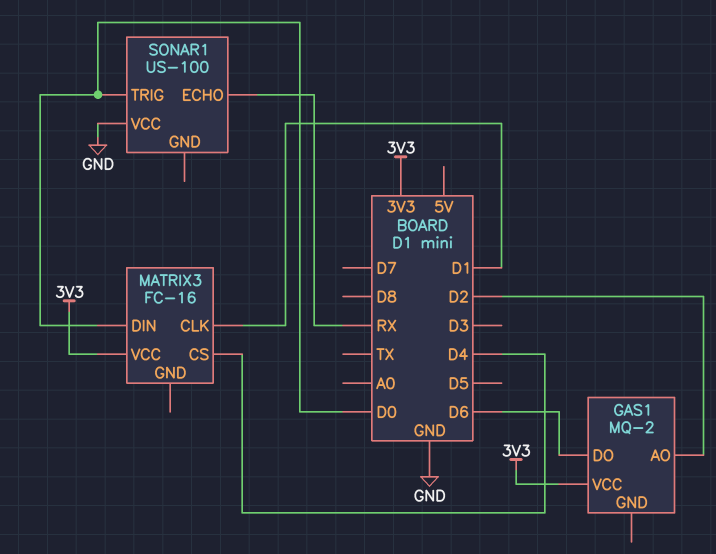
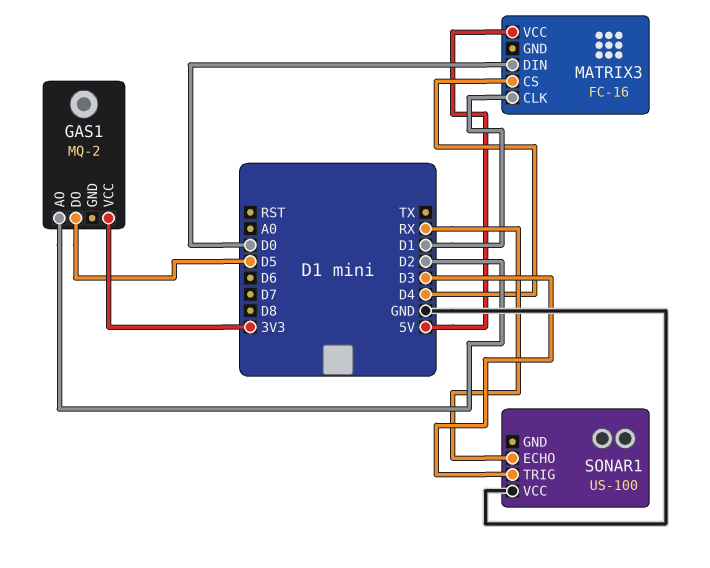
GAS1 pin DO: D6 -> D5
MATRIX3 pin VCC: 3V3 -> 5V
SONAR1 pin TRIG: D0 -> D3

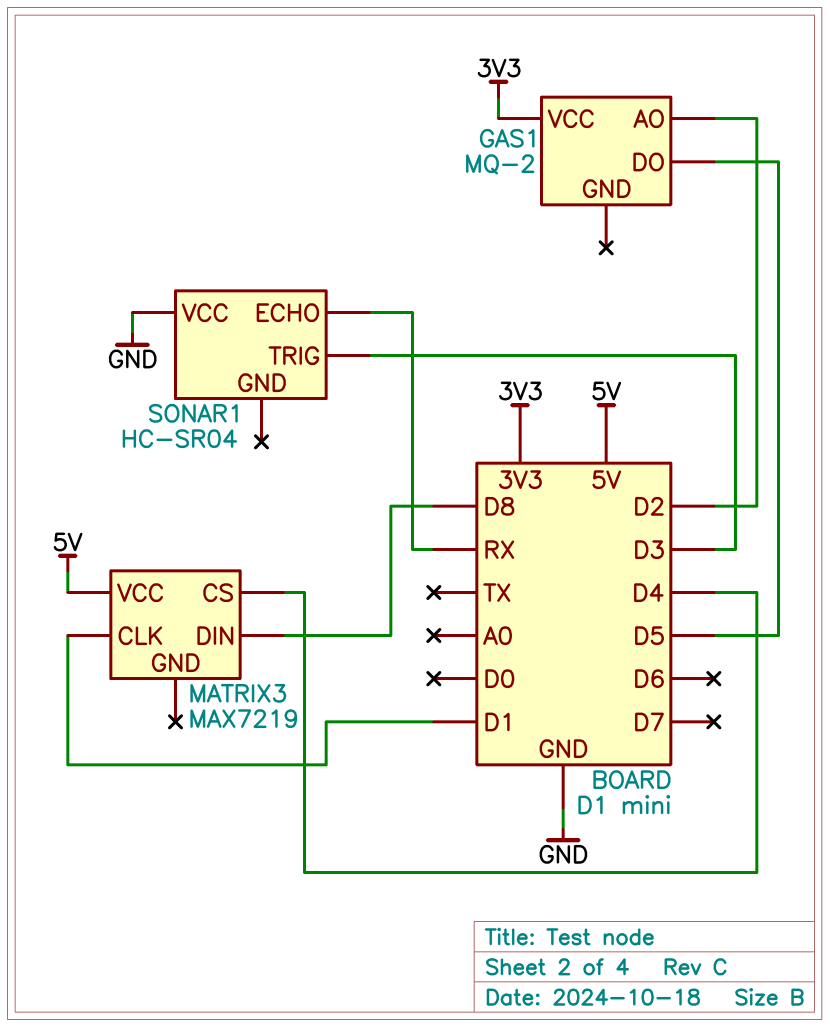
MATRIX3: FC-16 -> MAX7219
MATRIX3 pin DIN: D0 -> D8
SONAR1: US-100 -> HC-SR04

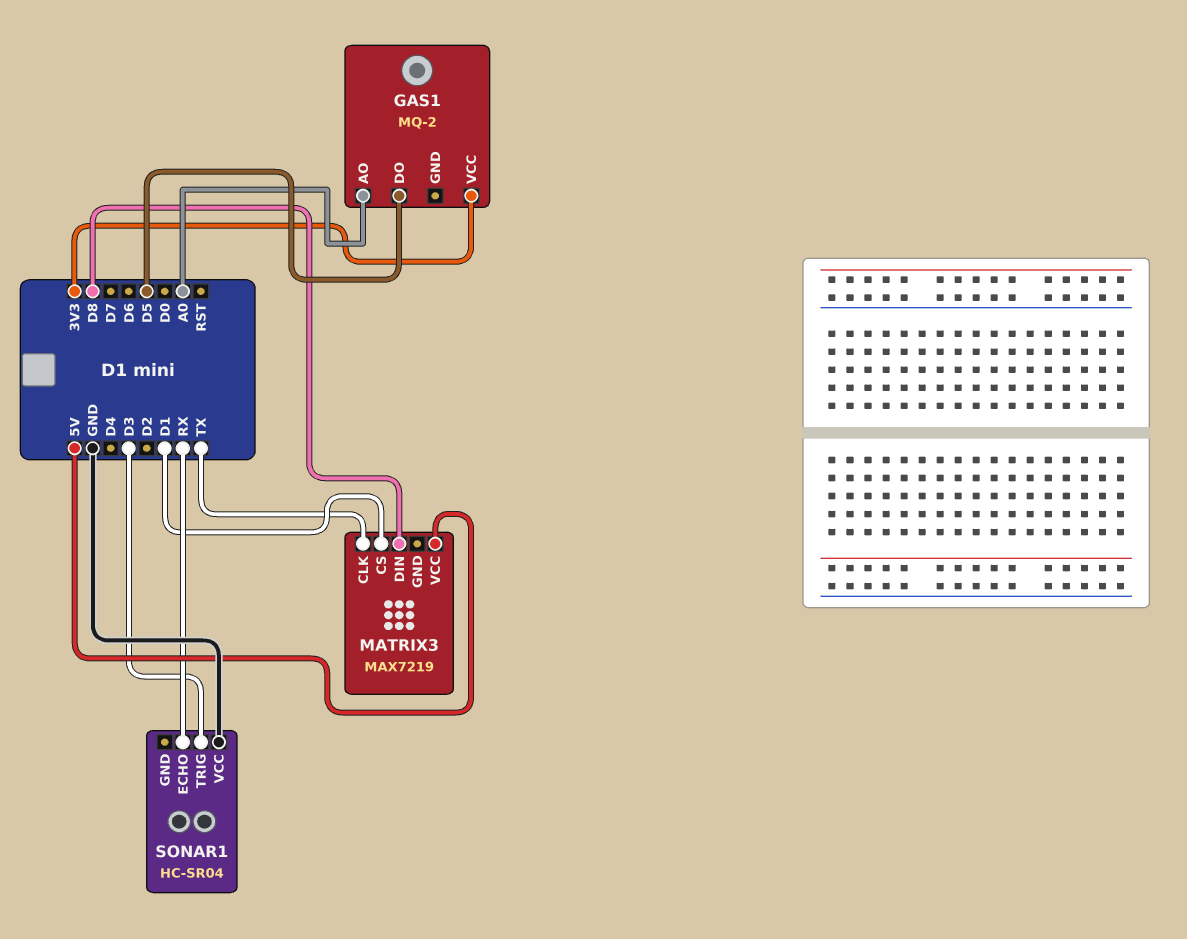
GAS1 pin AO: D2 -> A0
MATRIX3 pin CLK: D1 -> TX
MATRIX3 pin CS: D4 -> D1

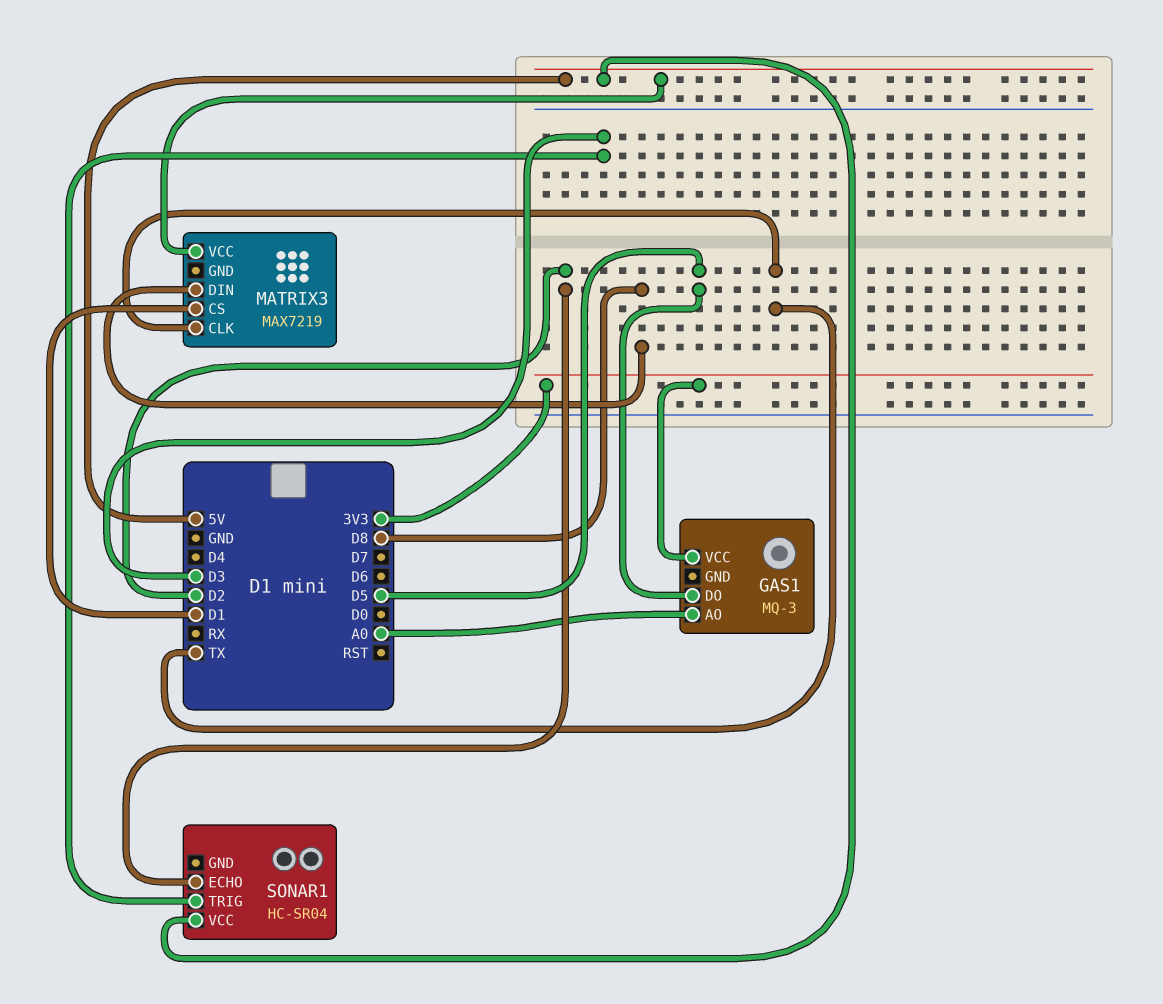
GAS1: MQ-2 -> MQ-3
SONAR1 pin ECHO: RX -> D2
SONAR1 pin VCC: GND -> 5V

